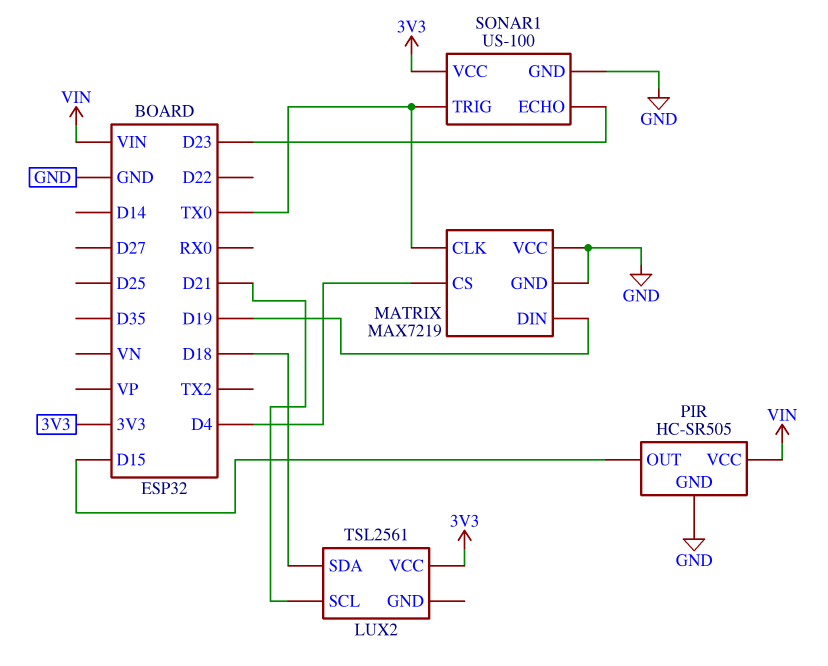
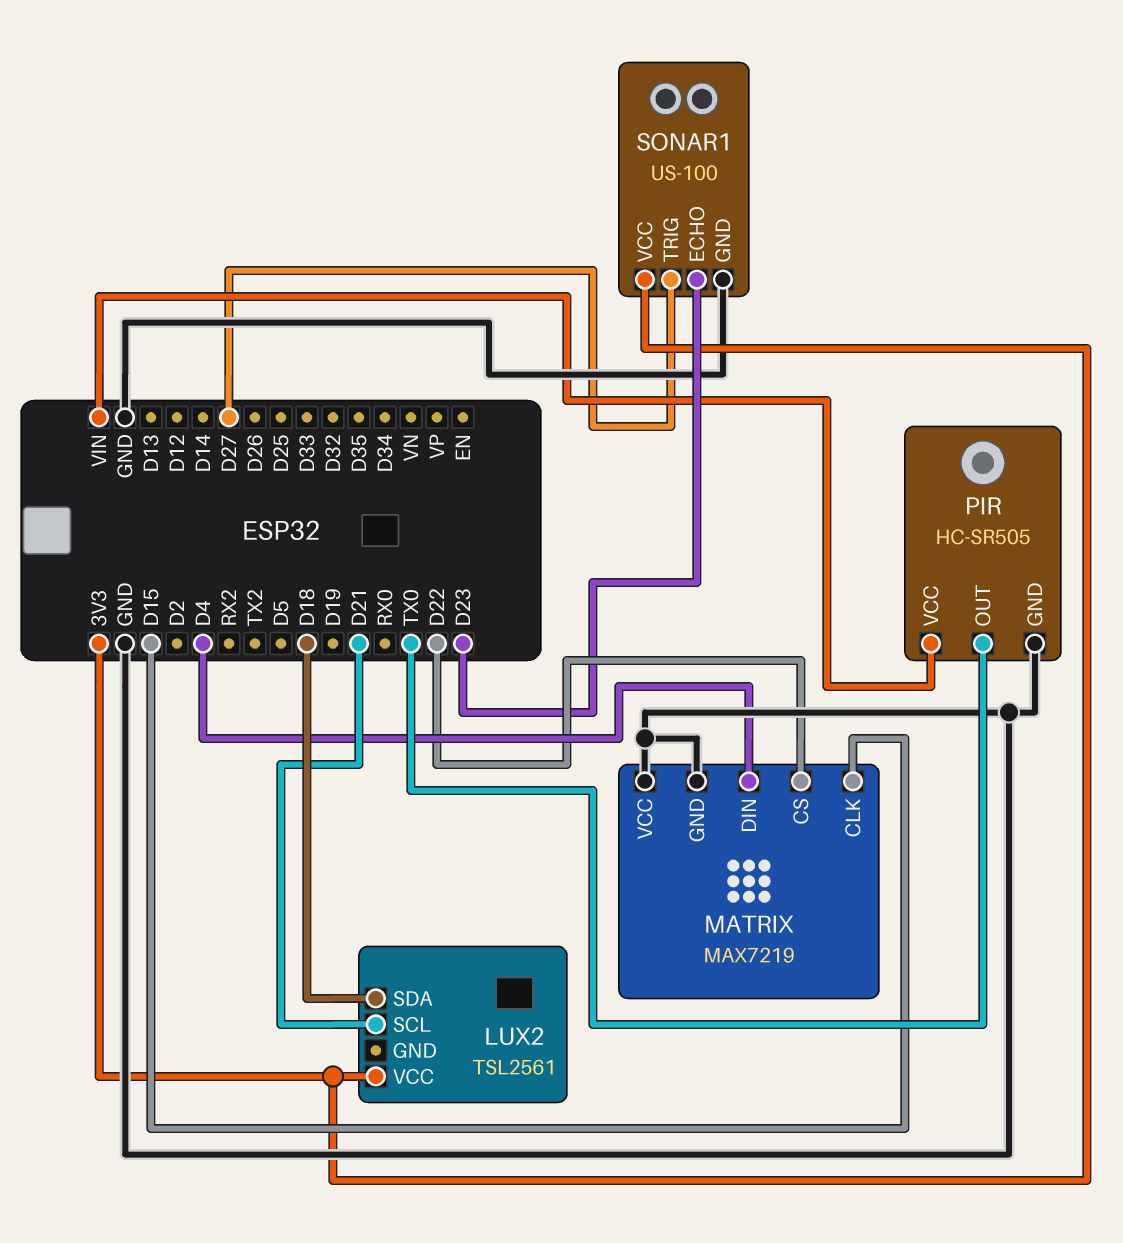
MATRIX pin CLK: TX0 -> D15
MATRIX pin CS: D4 -> D22
MATRIX pin DIN: D19 -> D4
PIR pin OUT: D15 -> TX0
SONAR1 pin TRIG: TX0 -> D27

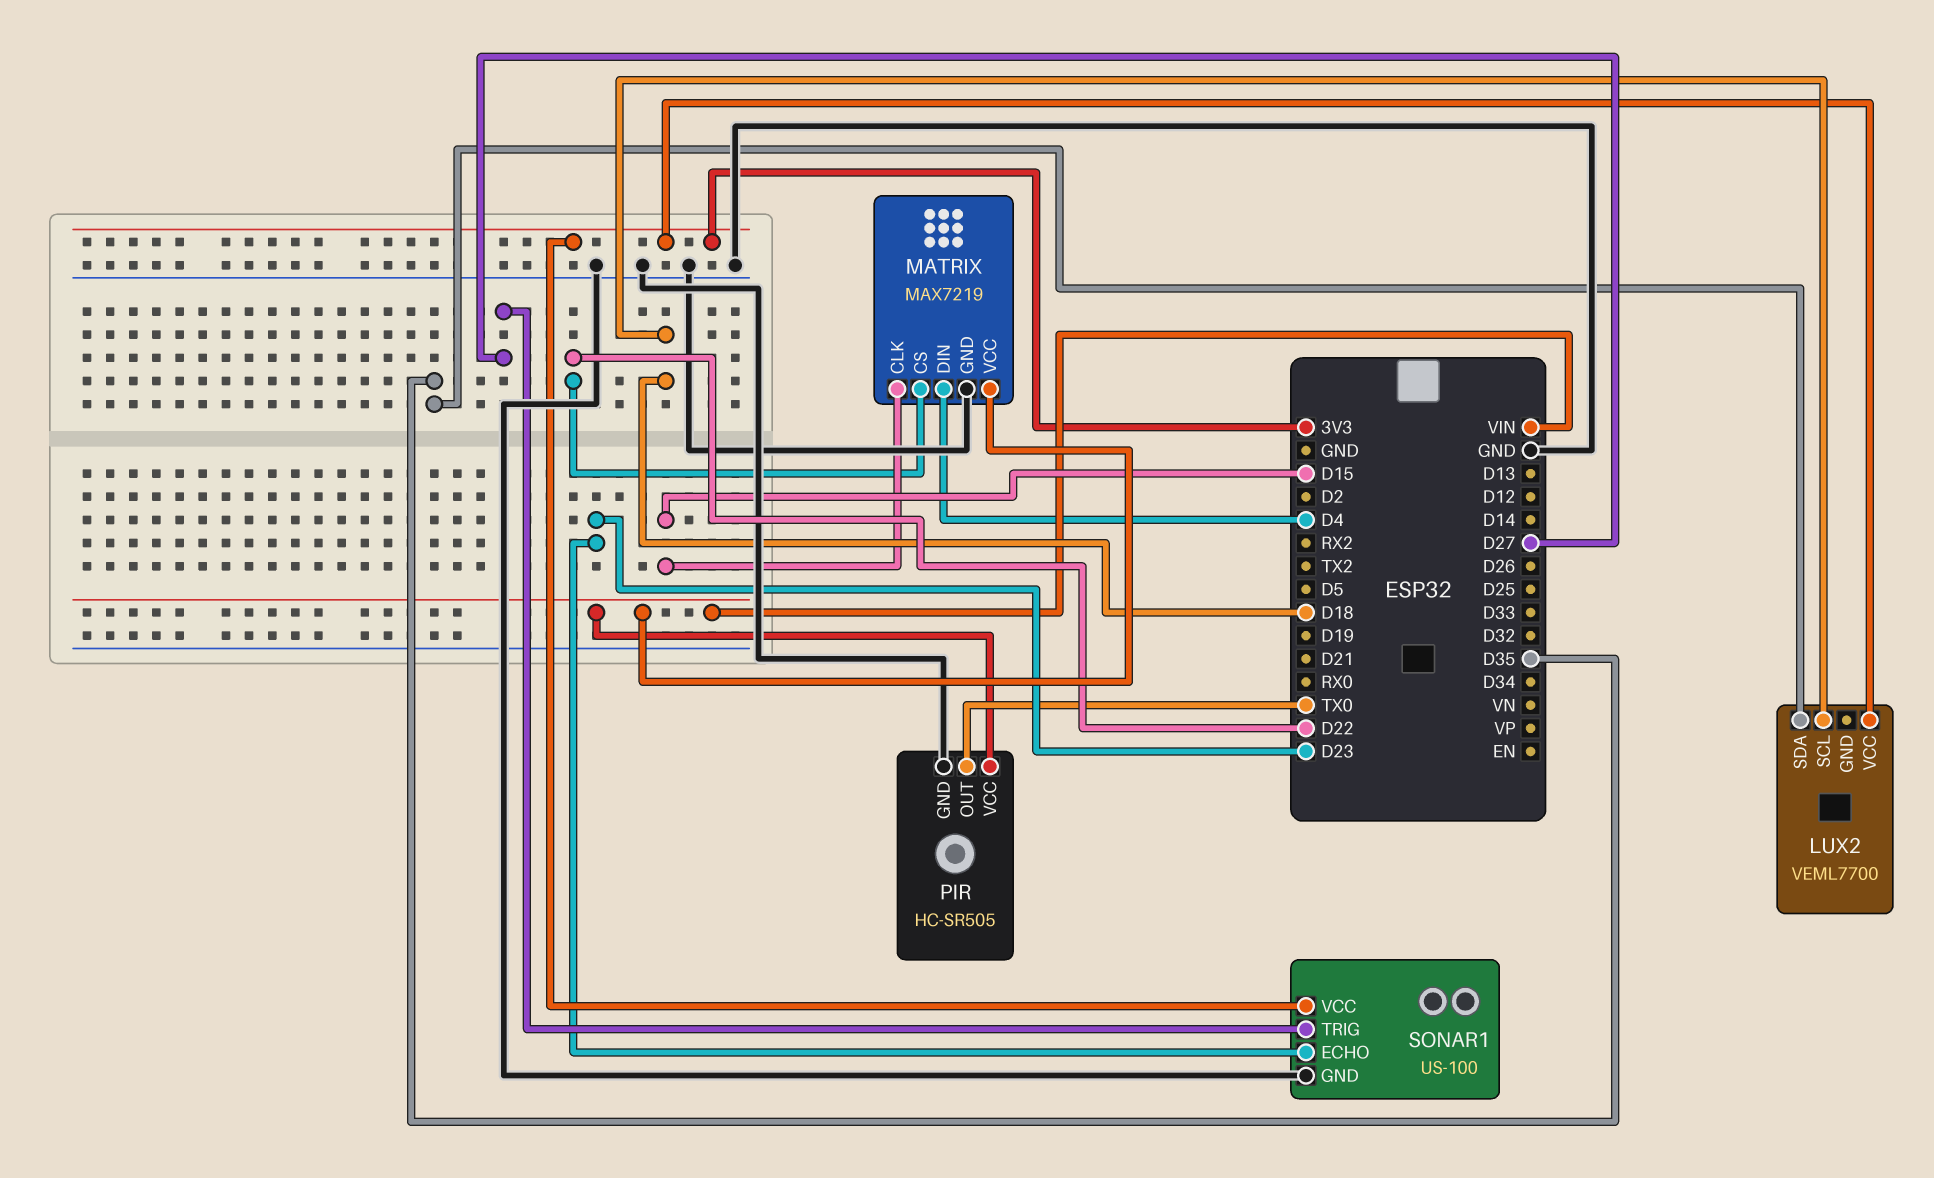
LUX2: TSL2561 -> VEML7700
LUX2 pin SCL: D21 -> D18
LUX2 pin SDA: D18 -> D35
MATRIX pin VCC: GND -> VIN

